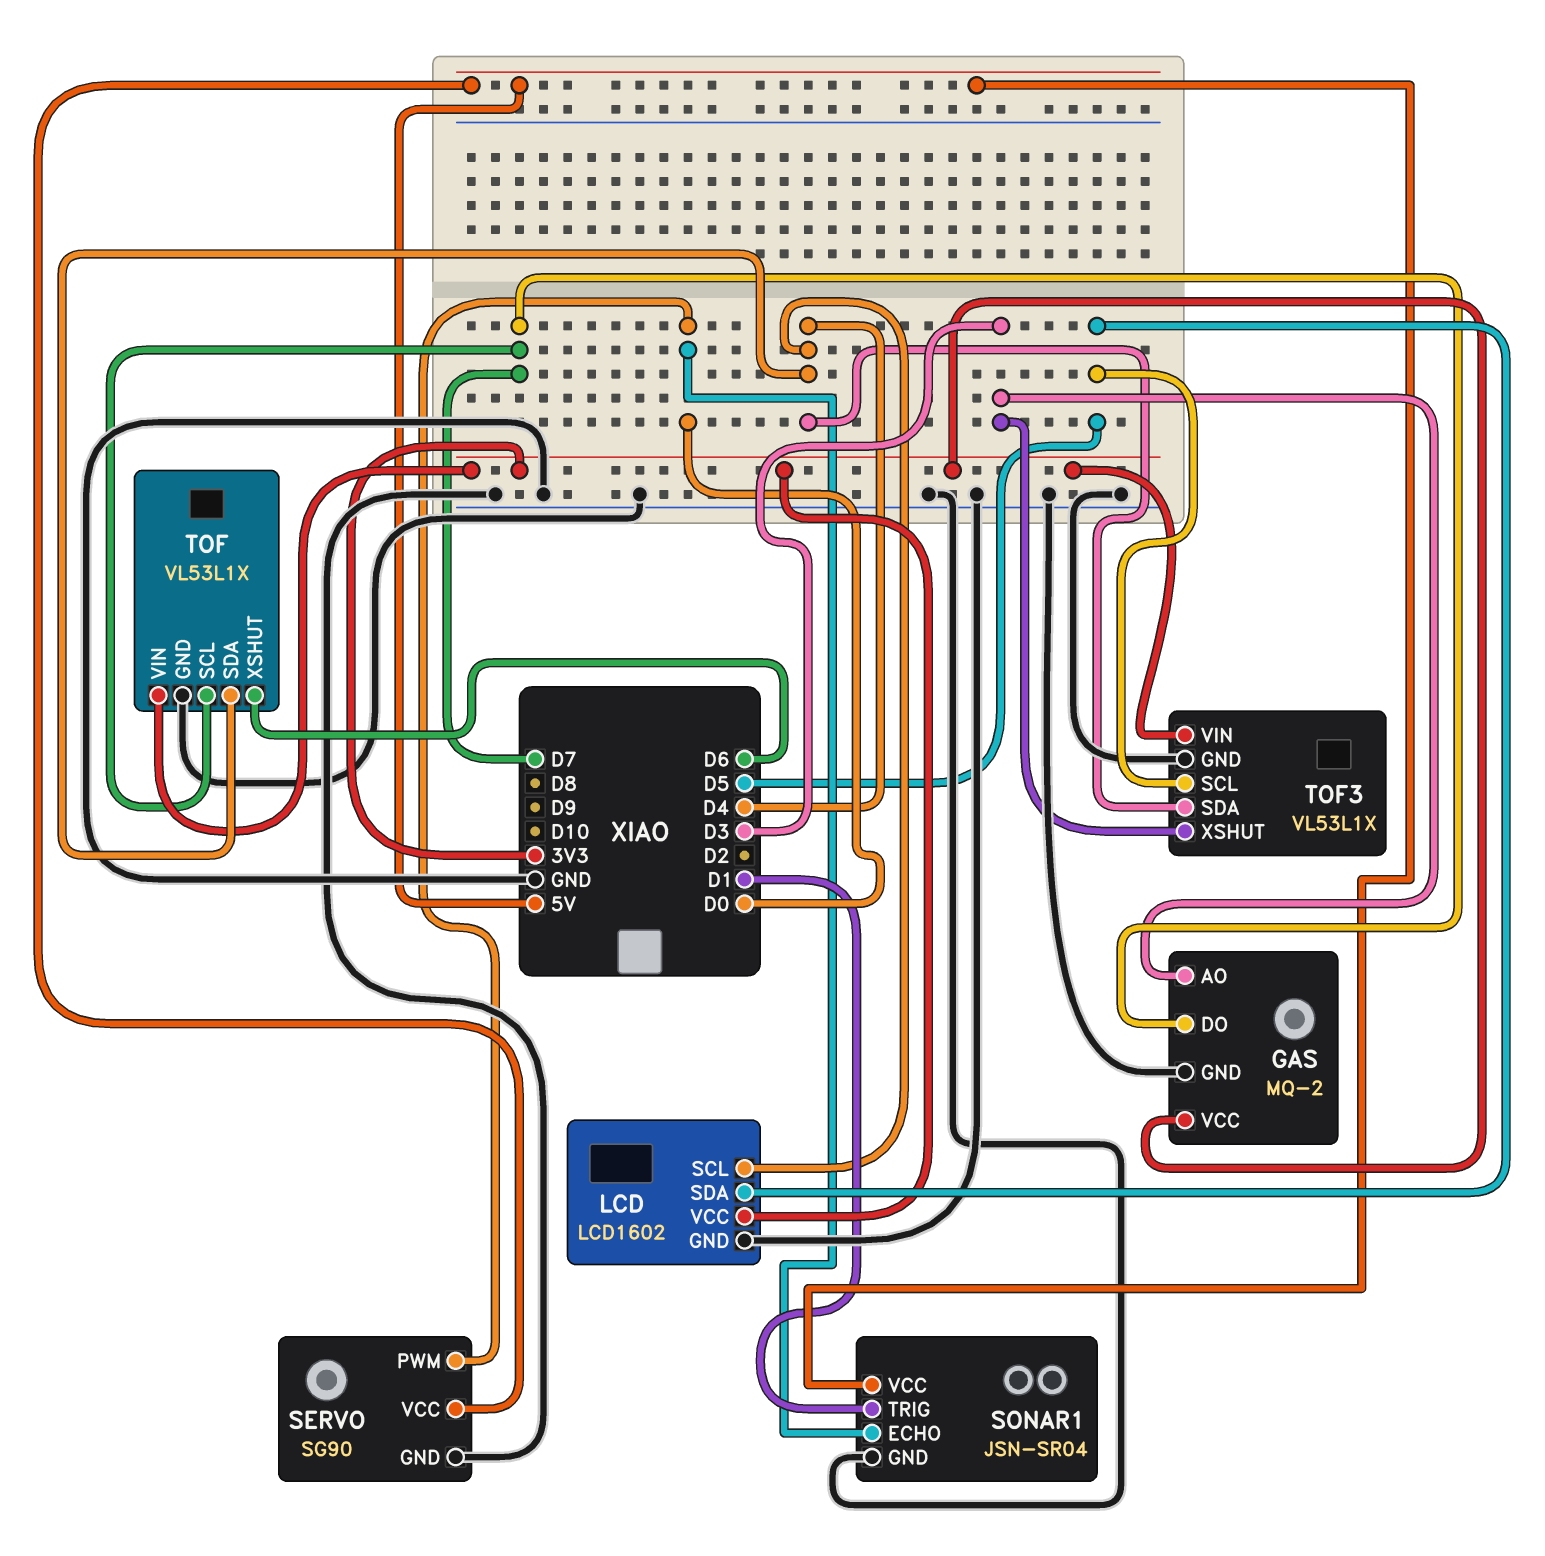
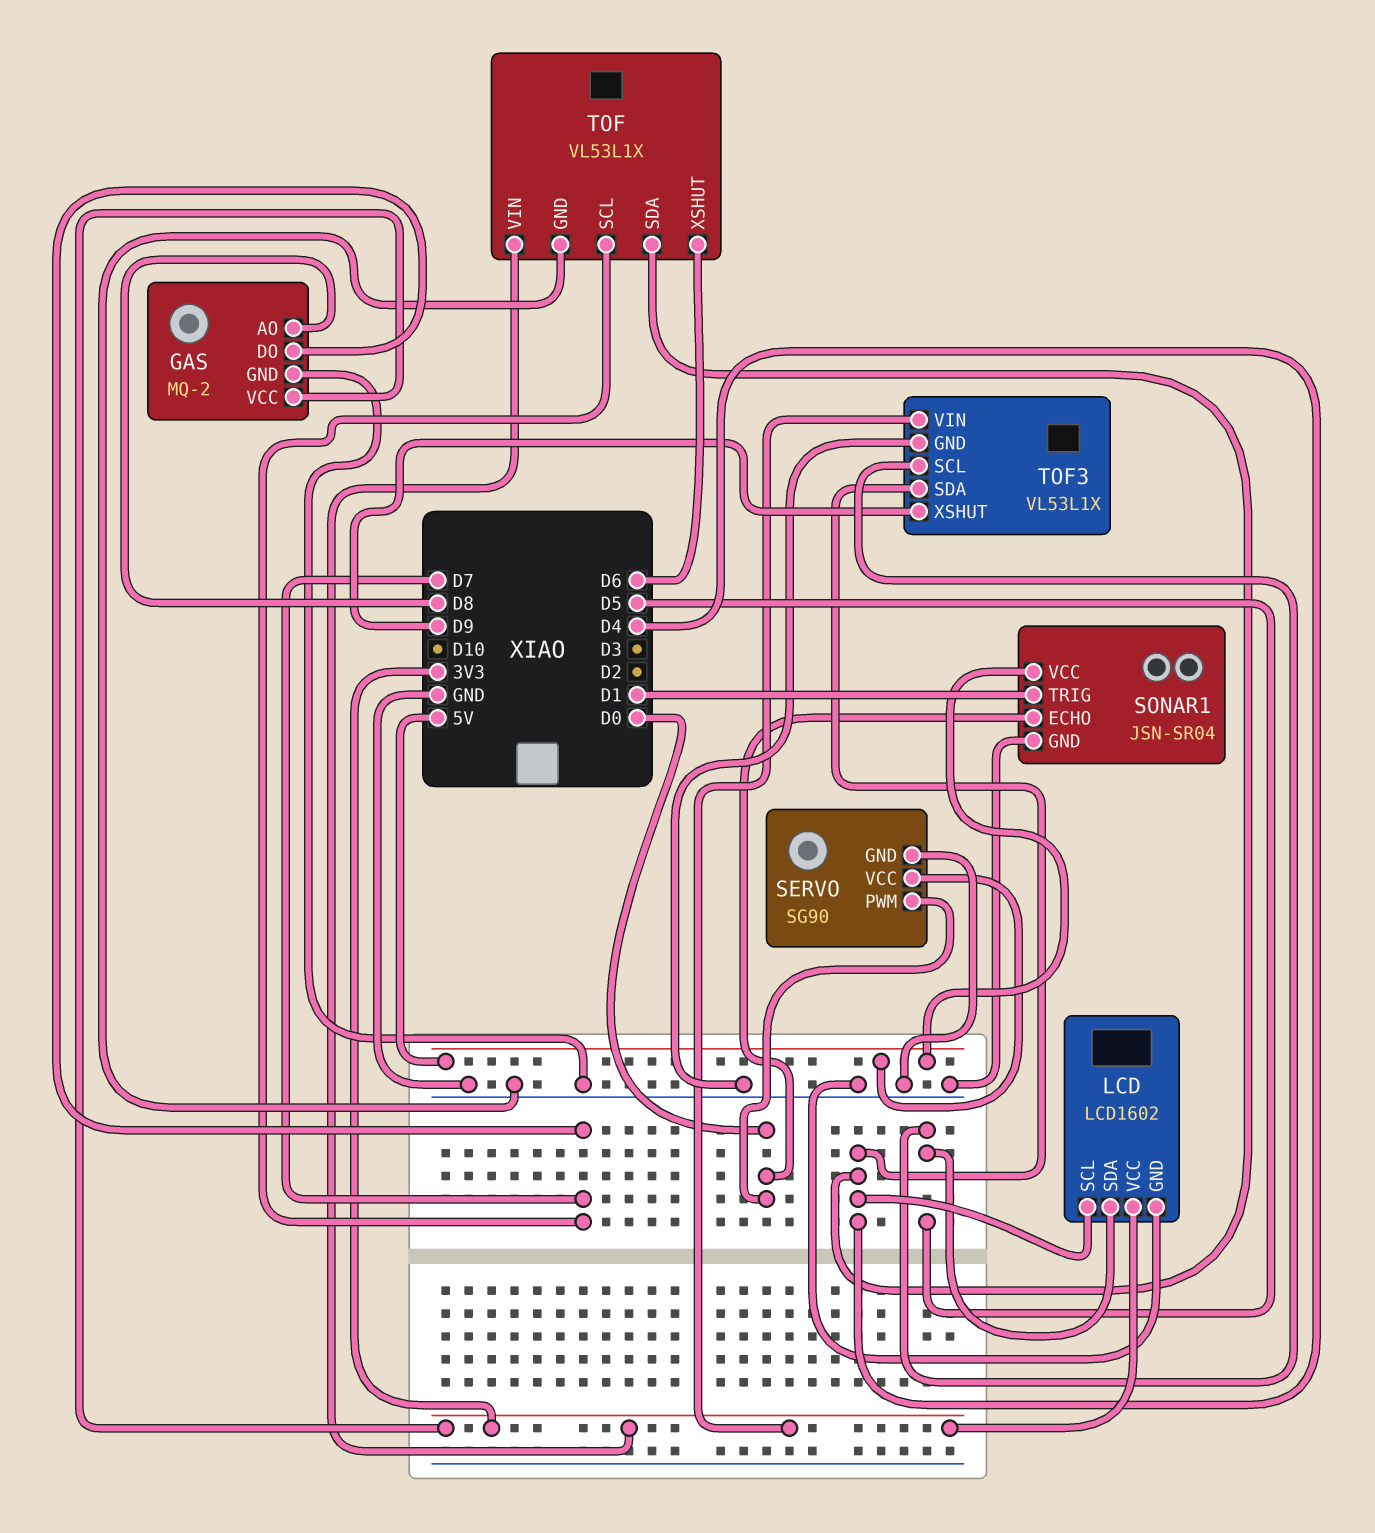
GAS pin AO: D3 -> D8
TOF3 pin XSHUT: D3 -> D9

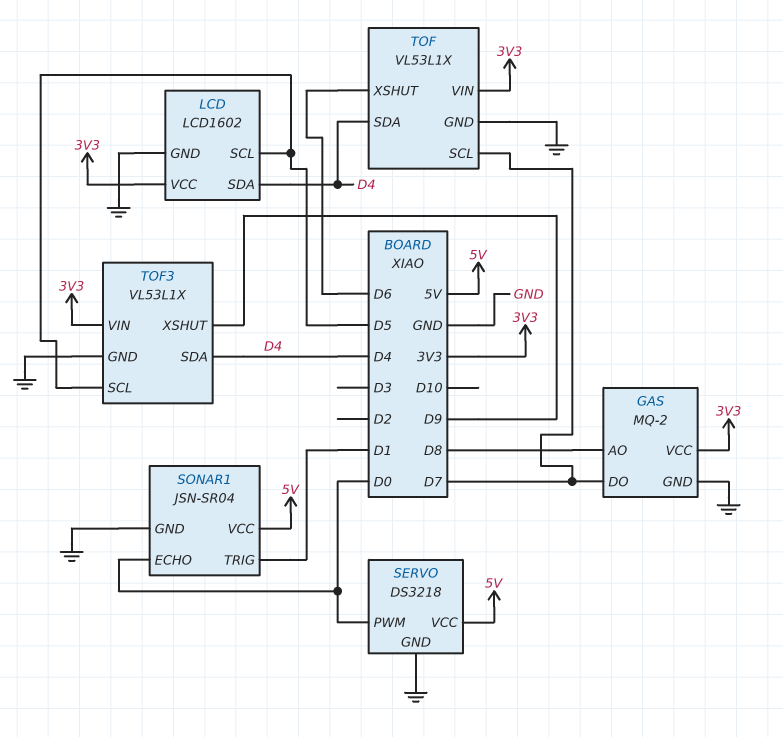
LCD pin SCL: D4 -> D5
LCD pin SDA: D5 -> D4
SERVO: SG90 -> DS3218

